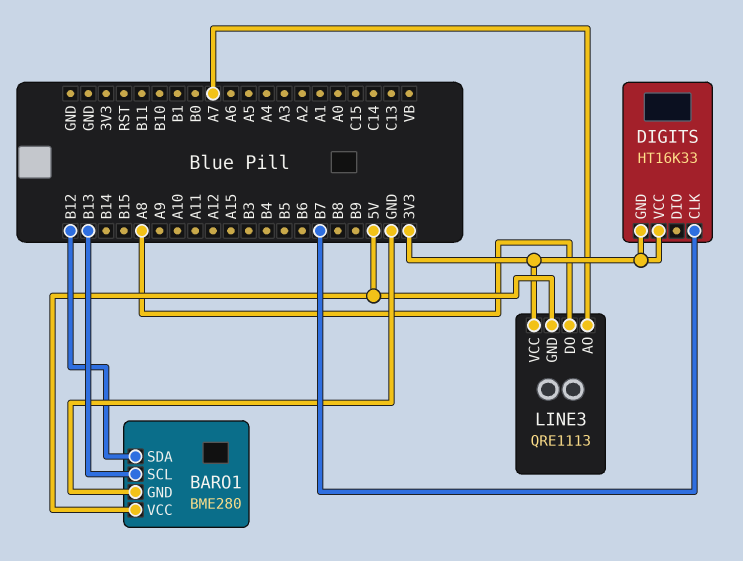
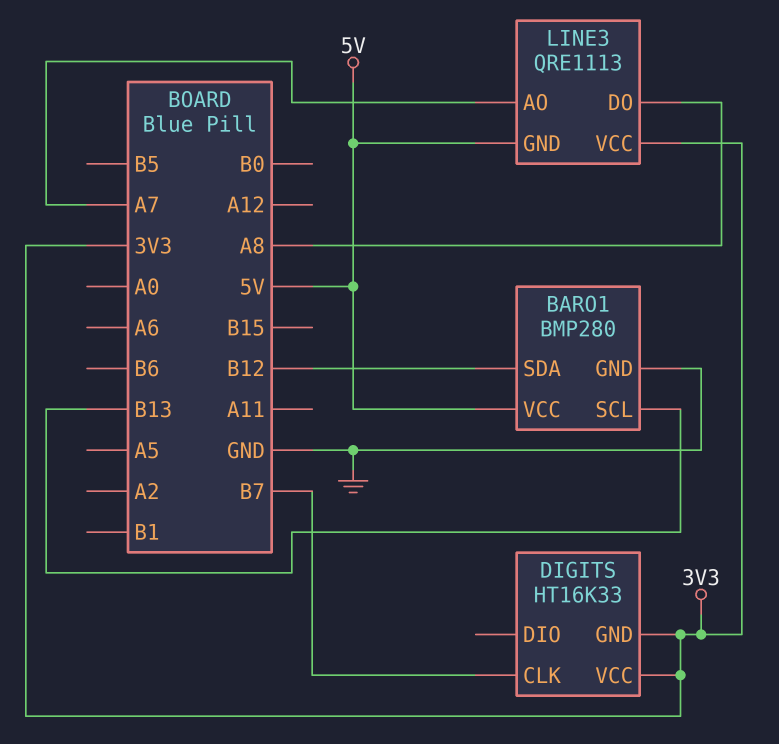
BARO1: BME280 -> BMP280

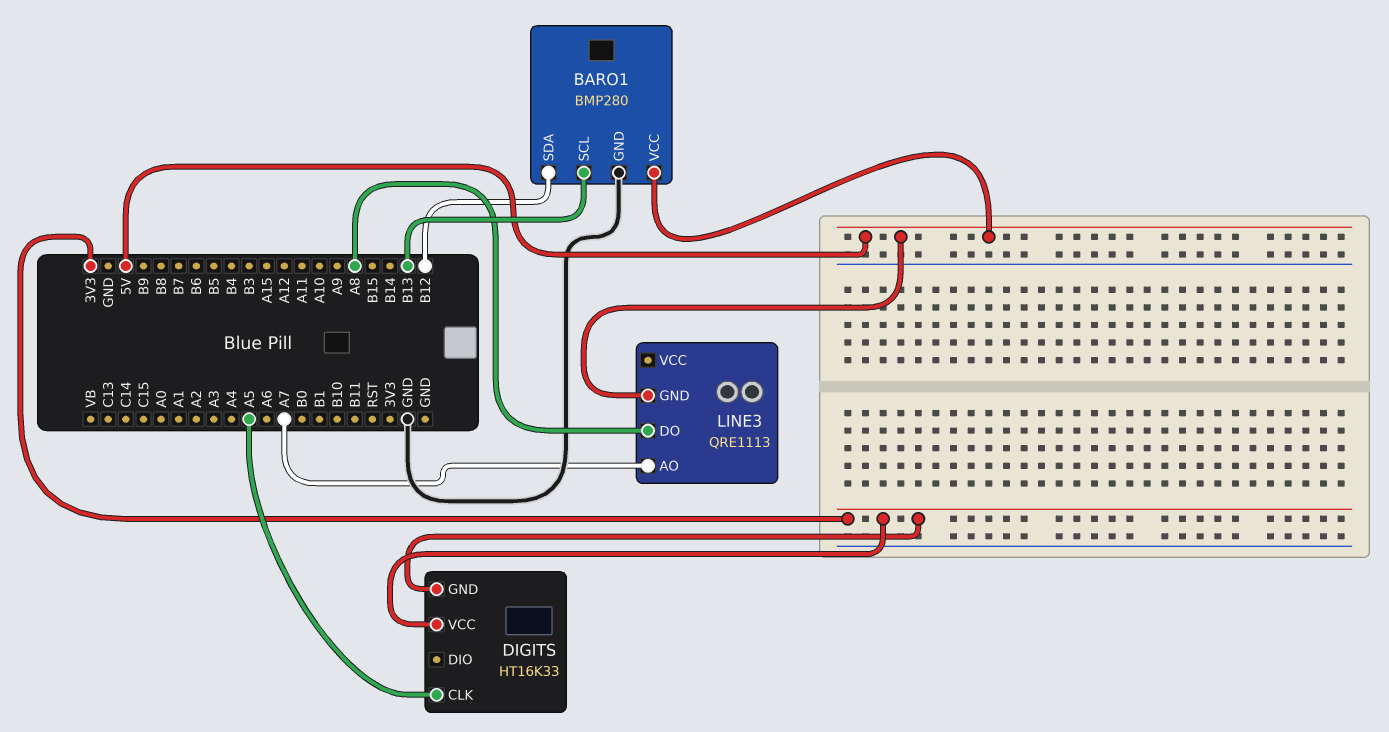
DIGITS pin CLK: B7 -> A5
LINE3 pin VCC: 3V3 -> none

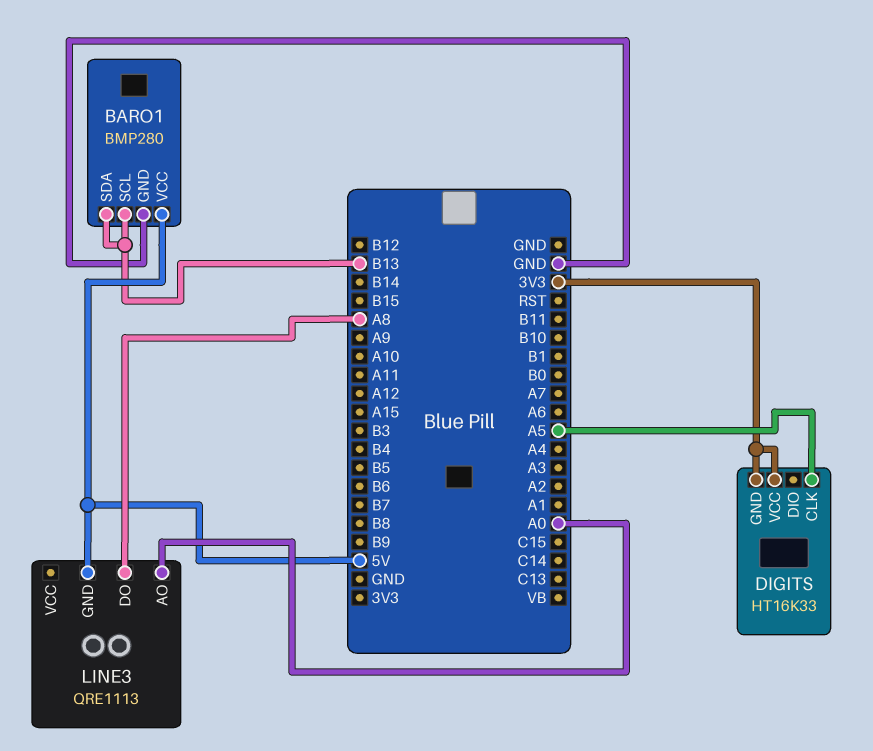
BARO1 pin SDA: B12 -> B13
LINE3 pin AO: A7 -> A0

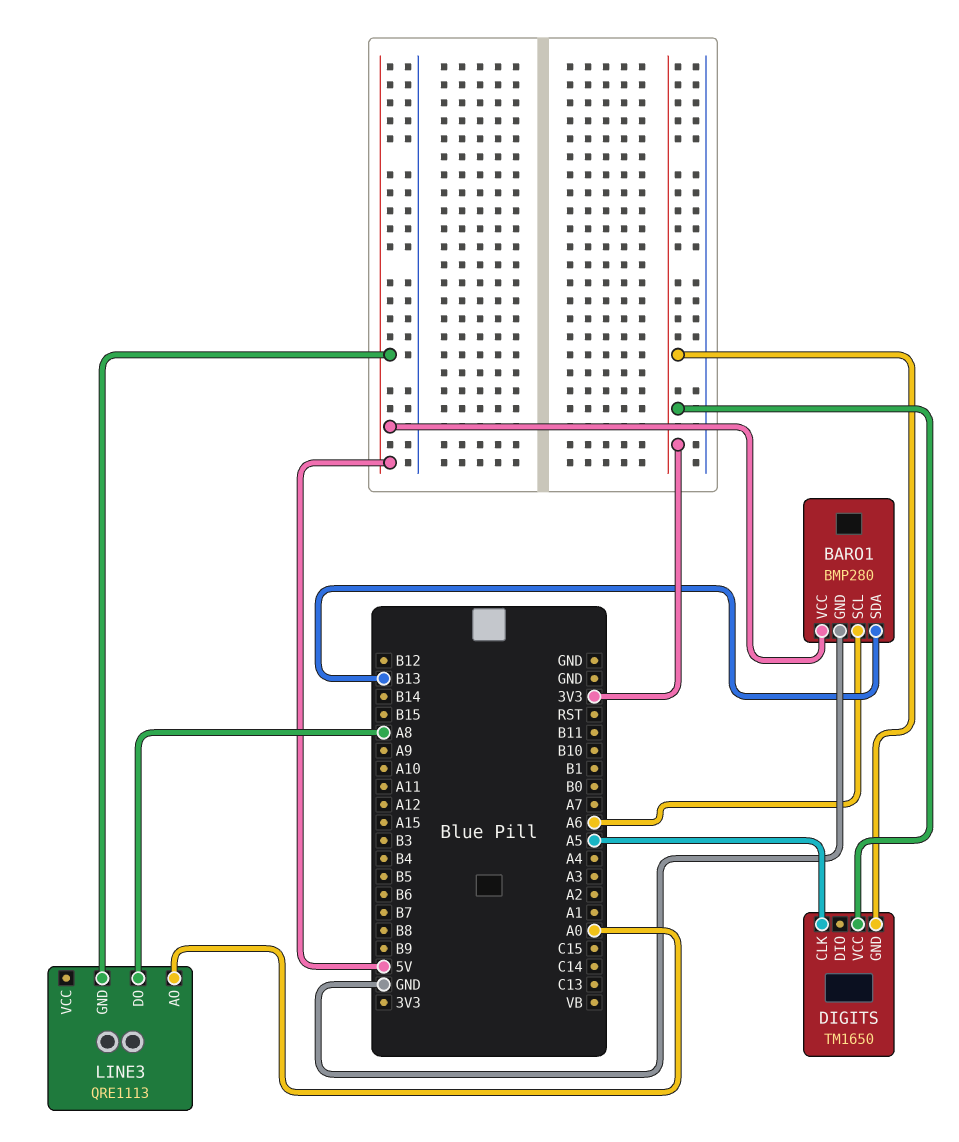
BARO1 pin SCL: B13 -> A6
DIGITS: HT16K33 -> TM1650

